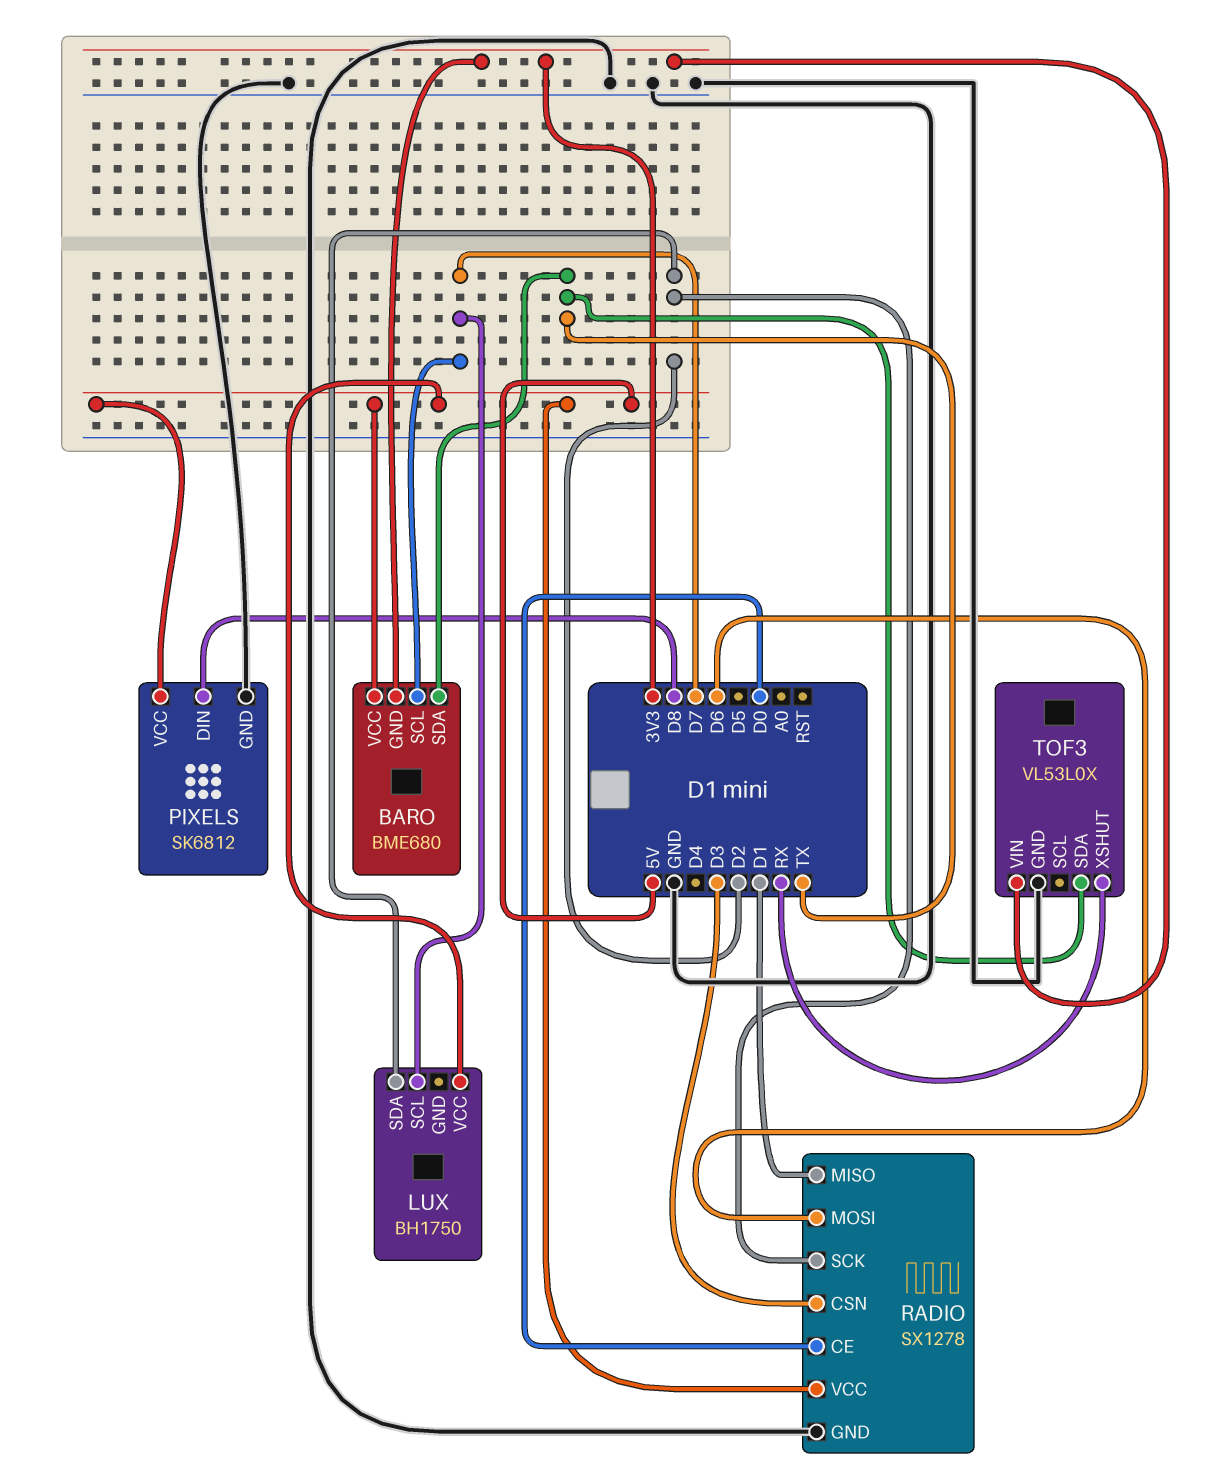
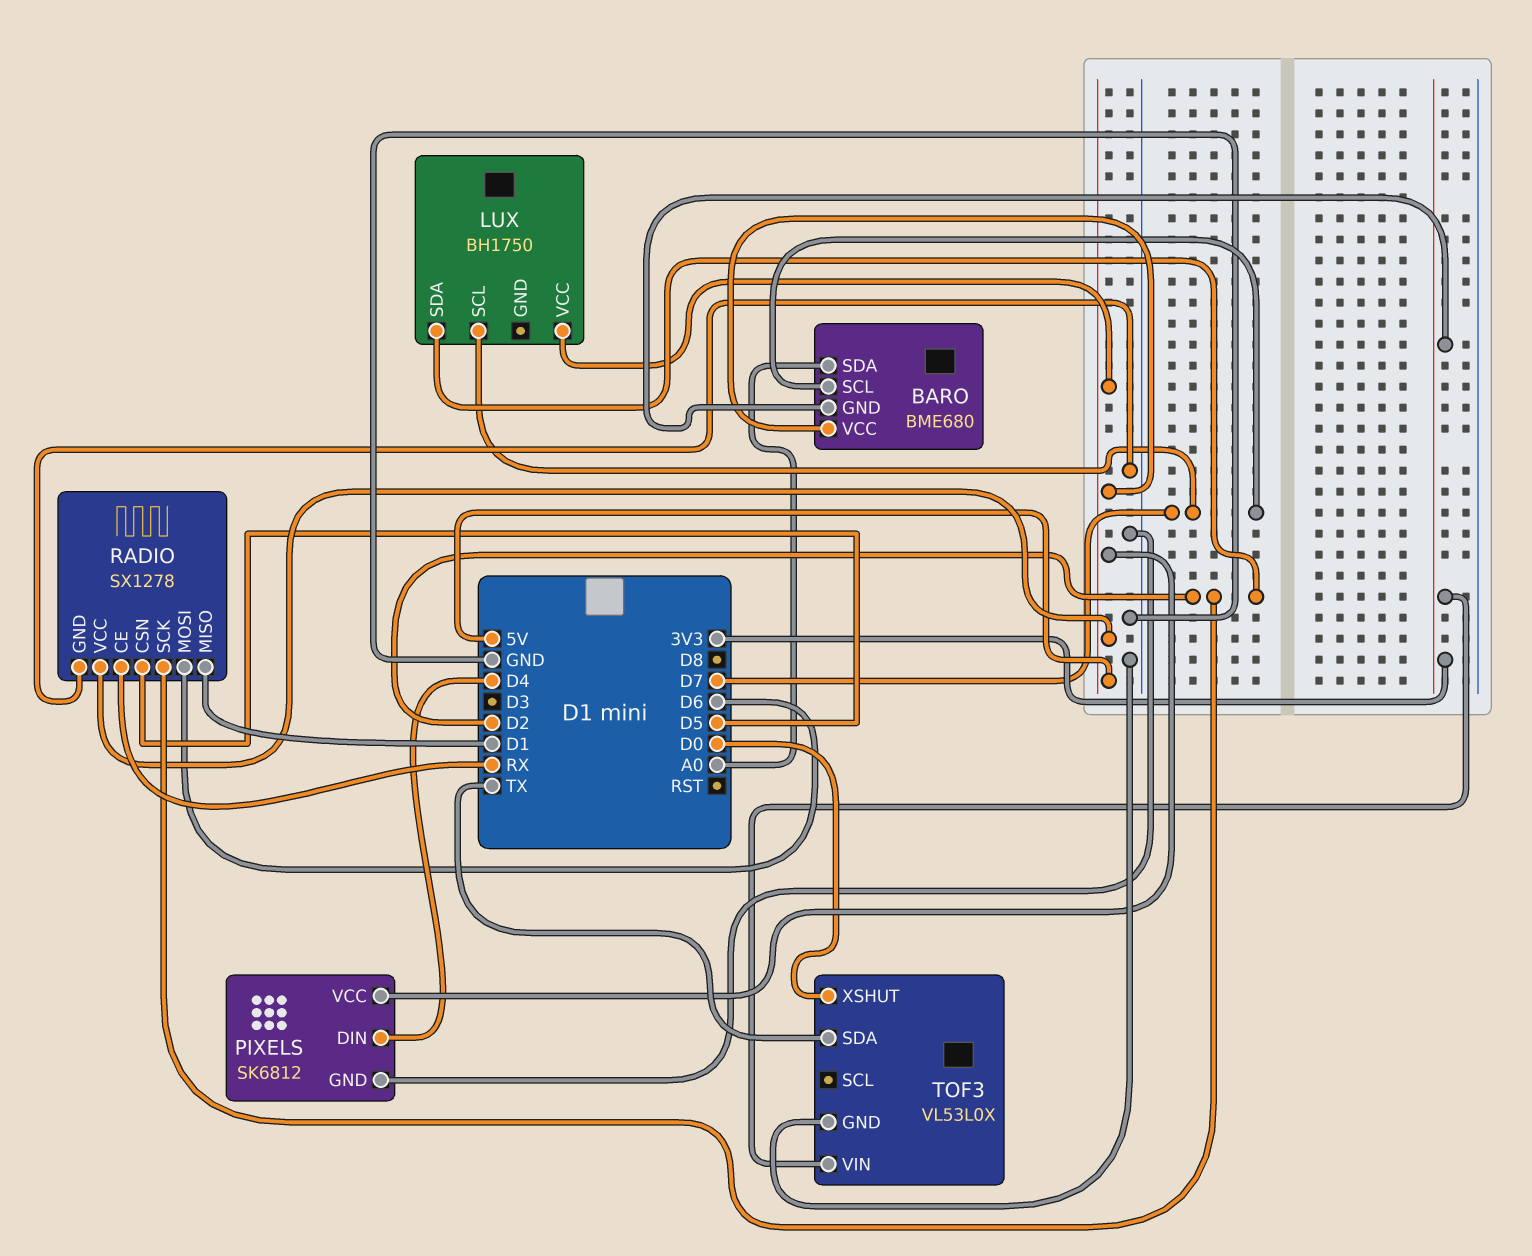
BARO pin SDA: TX -> A0
PIXELS pin DIN: D8 -> D4
RADIO pin CE: D0 -> RX
RADIO pin CSN: D3 -> D5
TOF3 pin XSHUT: RX -> D0

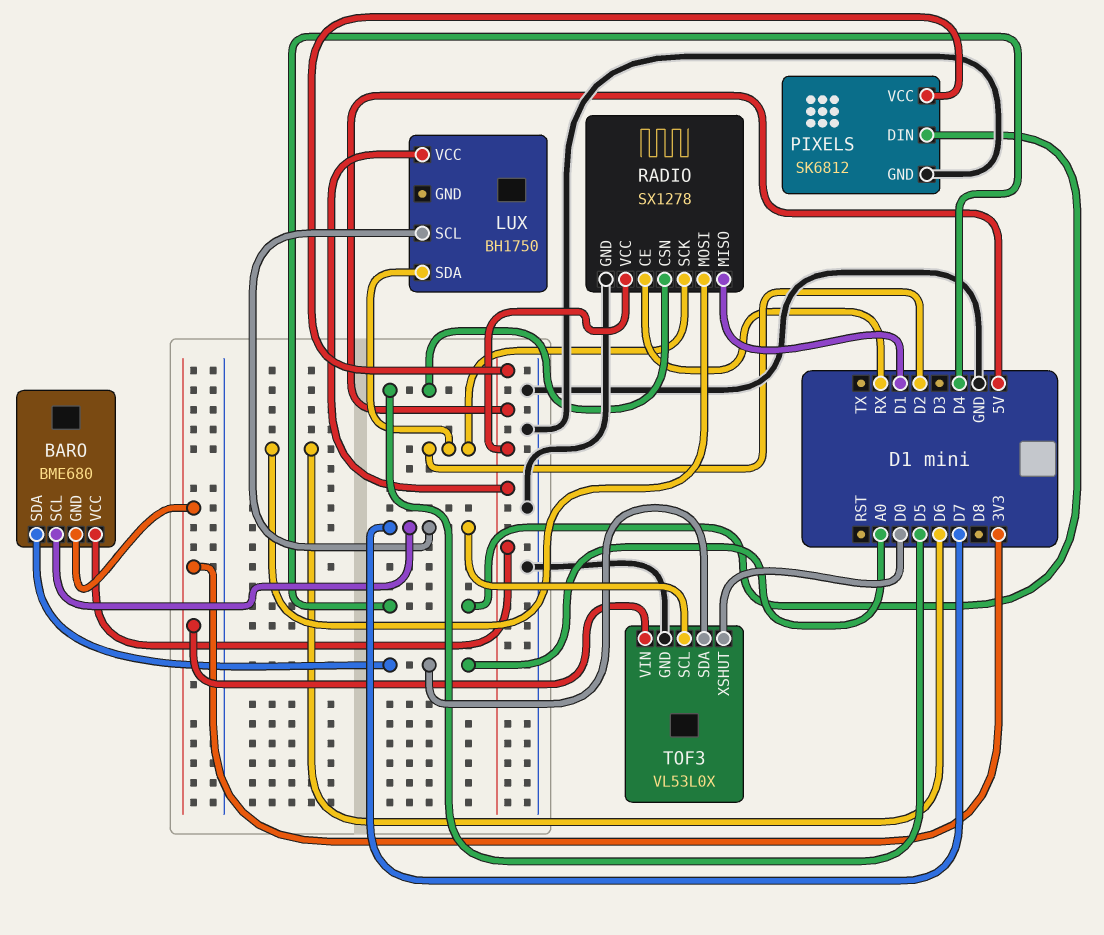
TOF3 pin SCL: none -> D7
TOF3 pin SDA: TX -> A0

